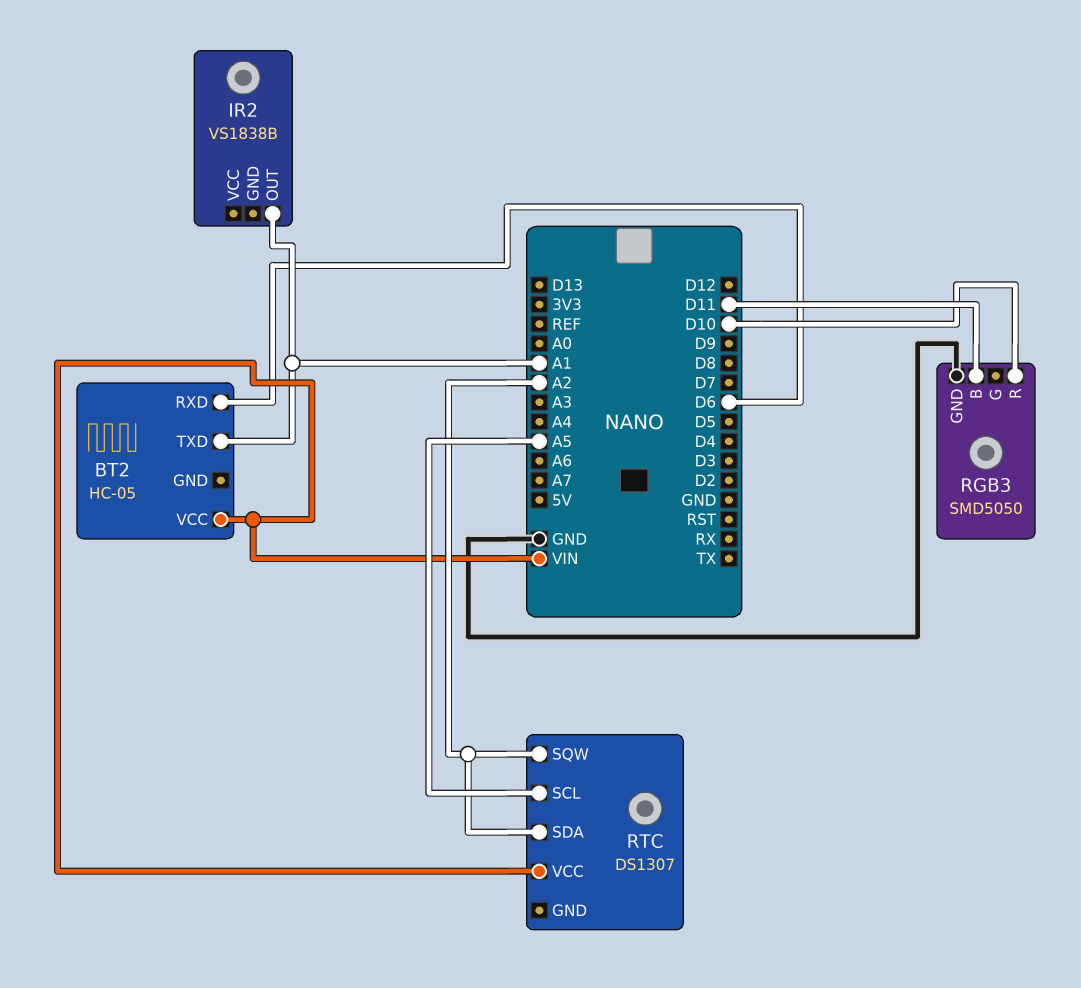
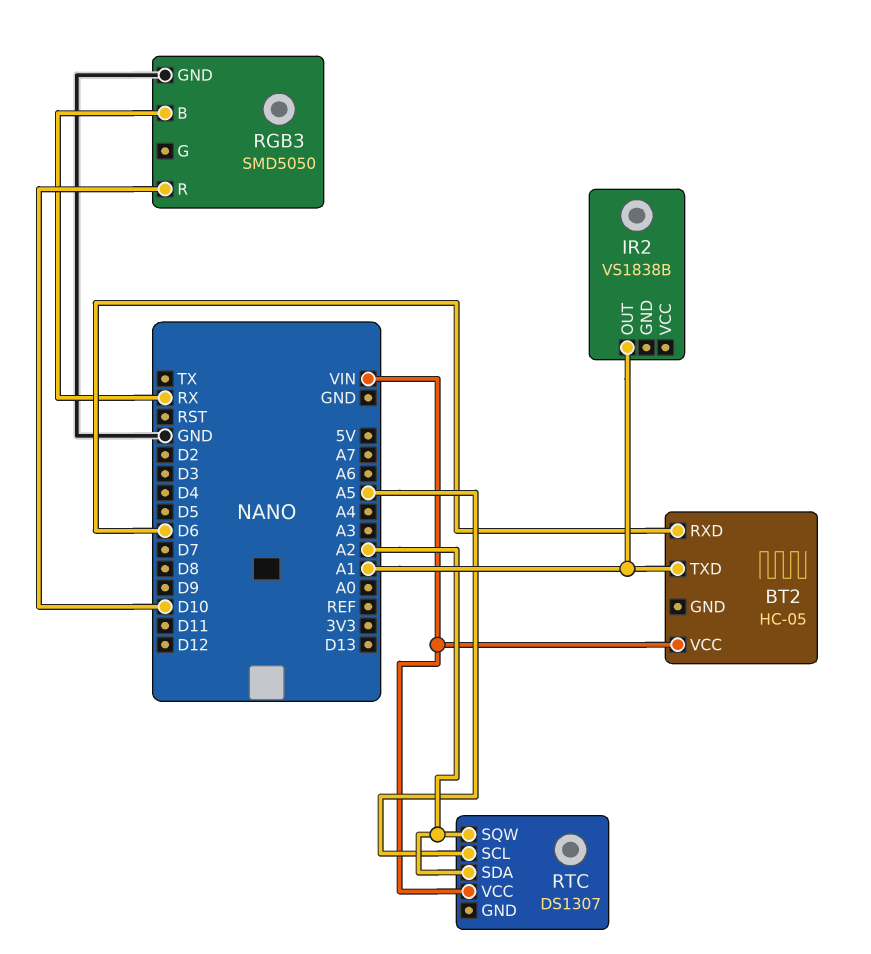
RGB3 pin B: D11 -> RX

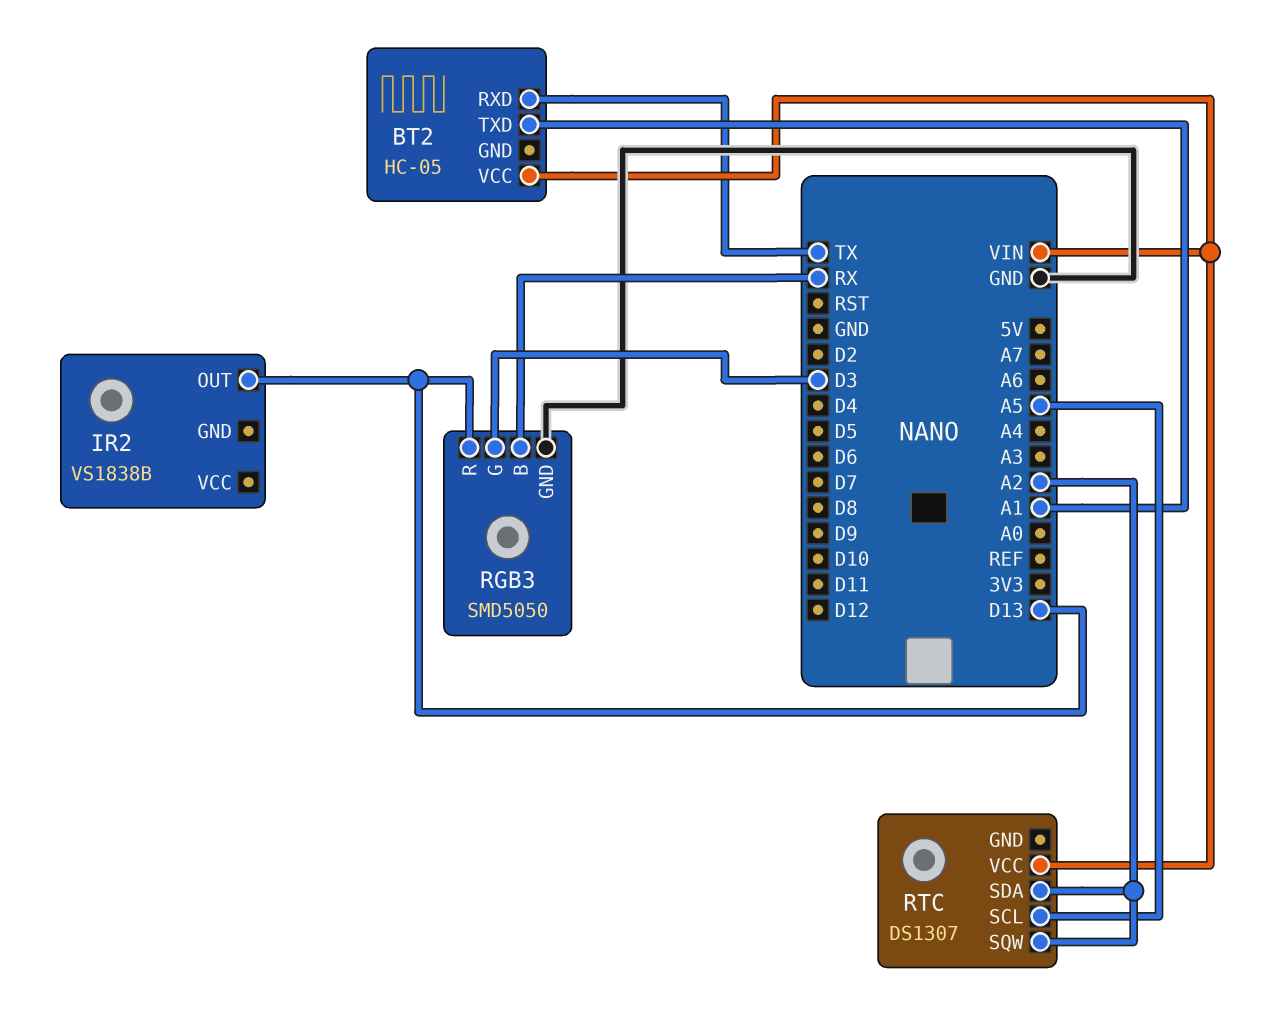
BT2 pin RXD: D6 -> TX
IR2 pin OUT: A1 -> D13
RGB3 pin G: none -> D3
RGB3 pin R: D10 -> D13

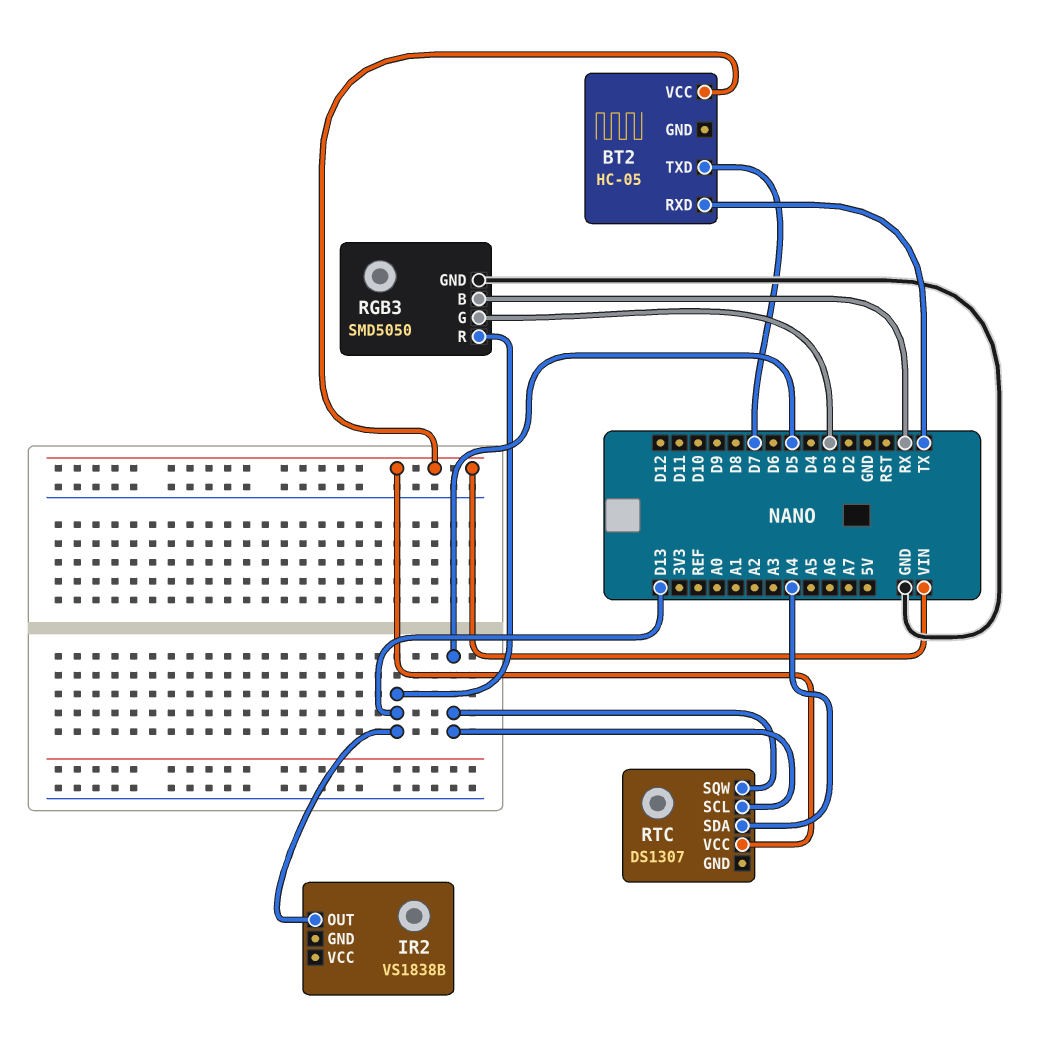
BT2 pin TXD: A1 -> D7
RTC pin SCL: A5 -> D5
RTC pin SDA: A2 -> A4
RTC pin SQW: A2 -> D5

